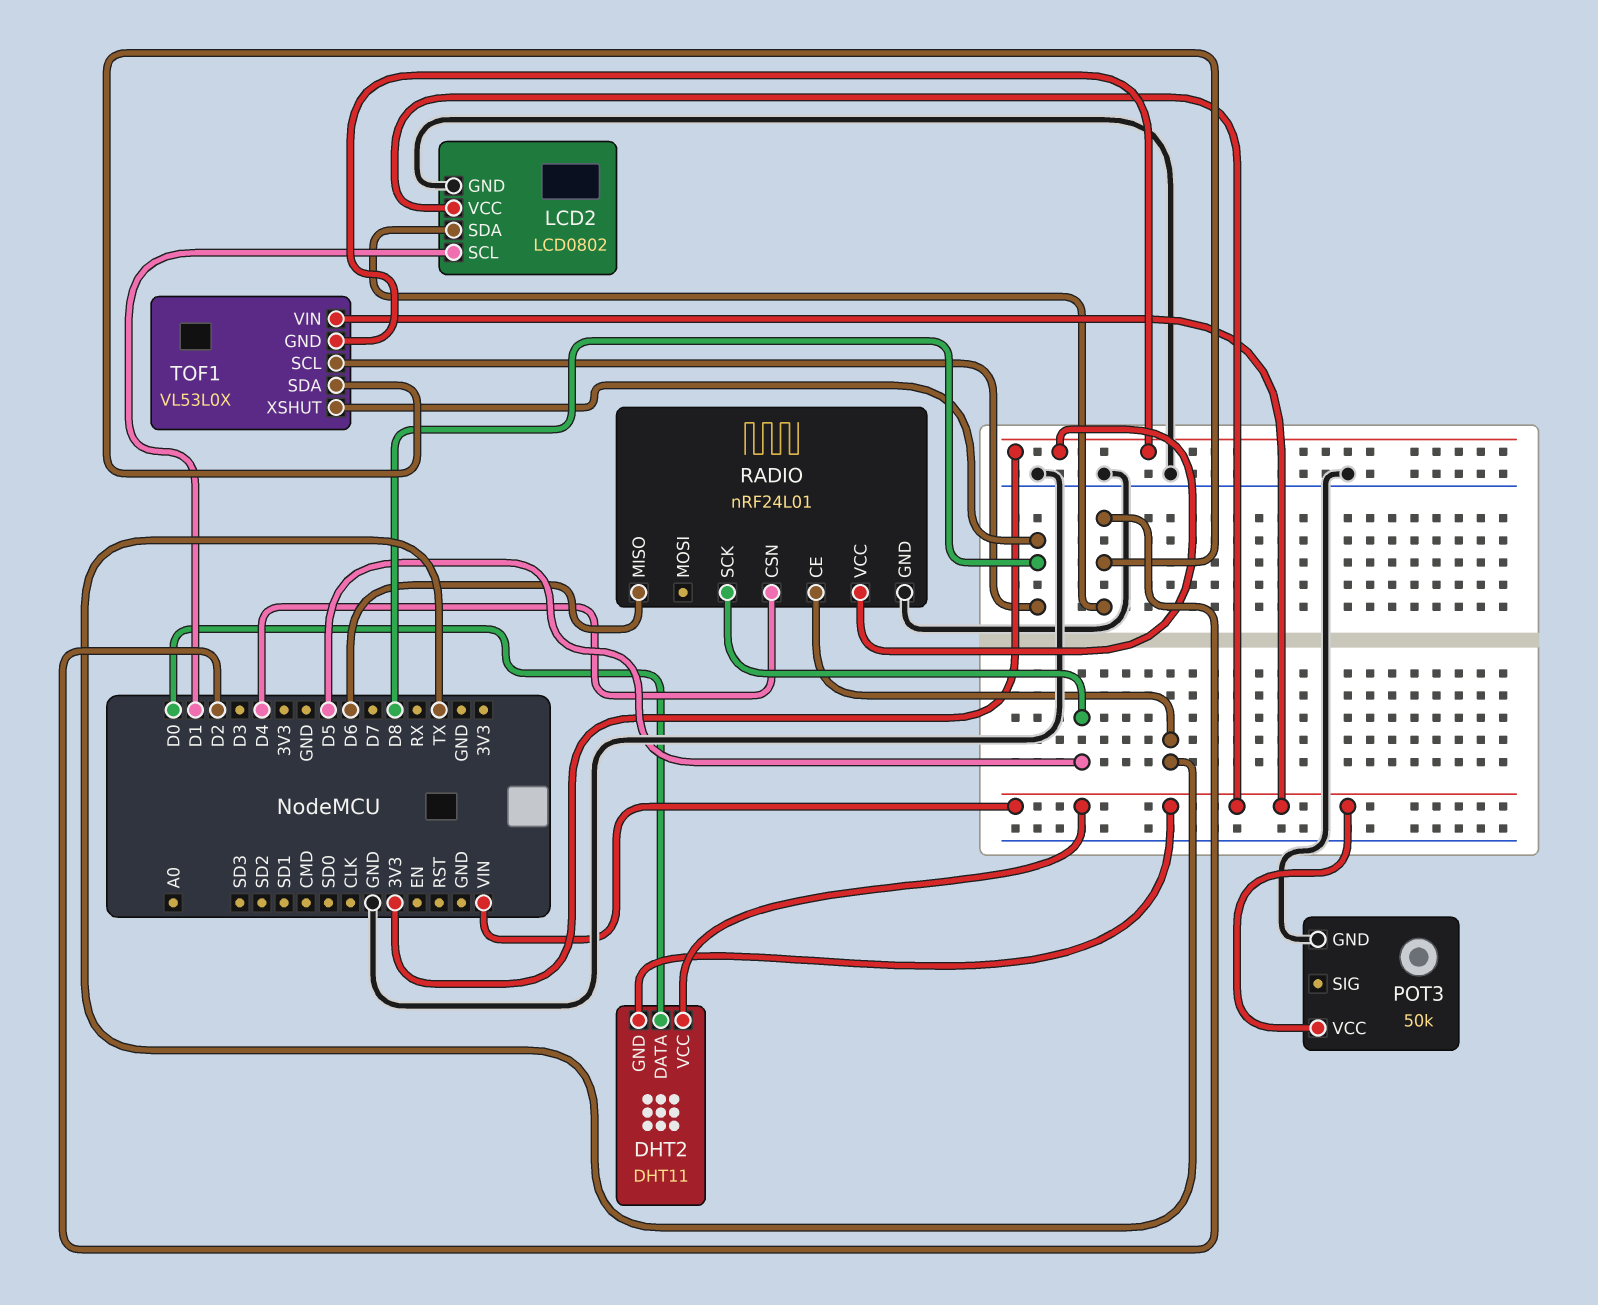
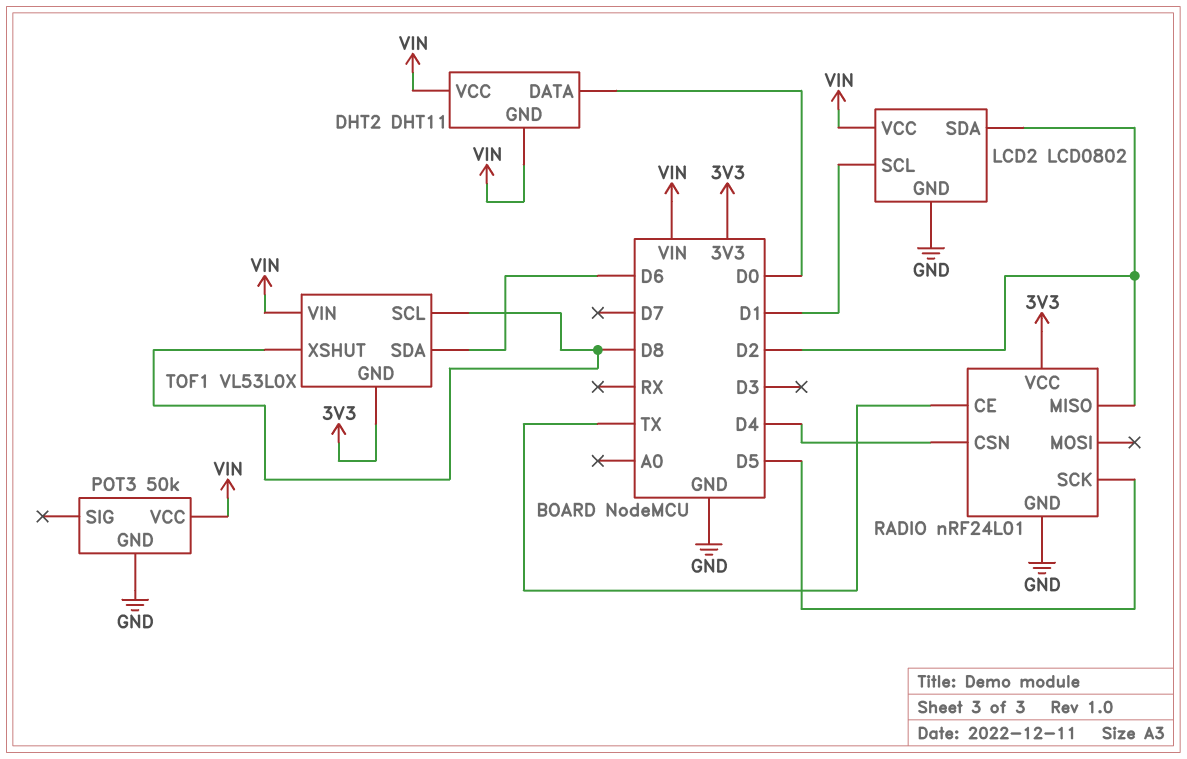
RADIO pin MISO: D6 -> D2
TOF1 pin SDA: D2 -> D6

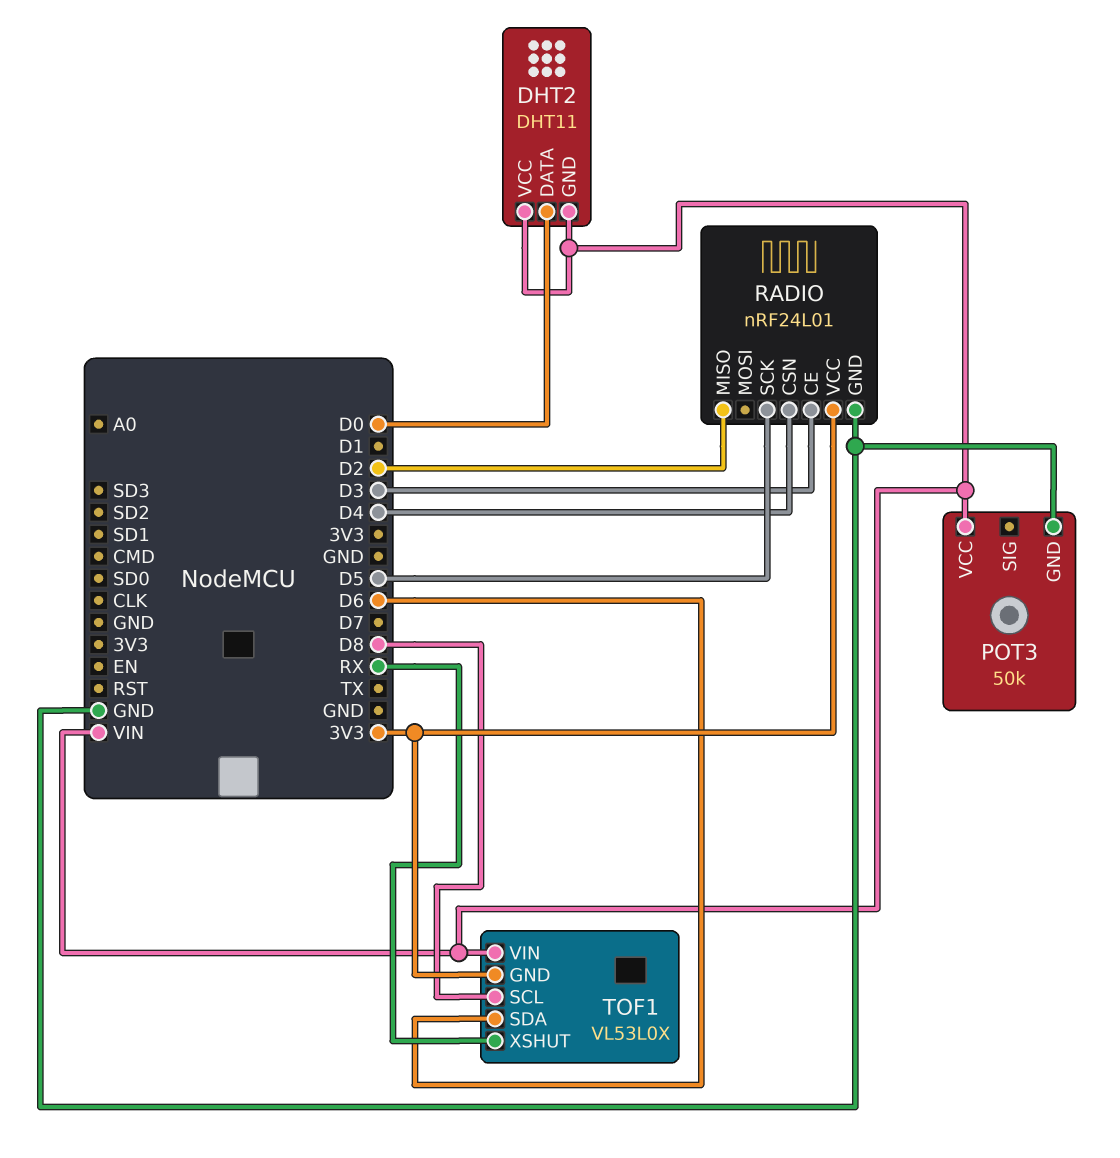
LCD2: LCD0802 -> none
LCD2 pin GND: GND -> none
LCD2 pin SCL: D1 -> none
LCD2 pin SDA: D2 -> none
LCD2 pin VCC: VIN -> none
RADIO pin CE: TX -> D3
TOF1 pin XSHUT: D8 -> RX

